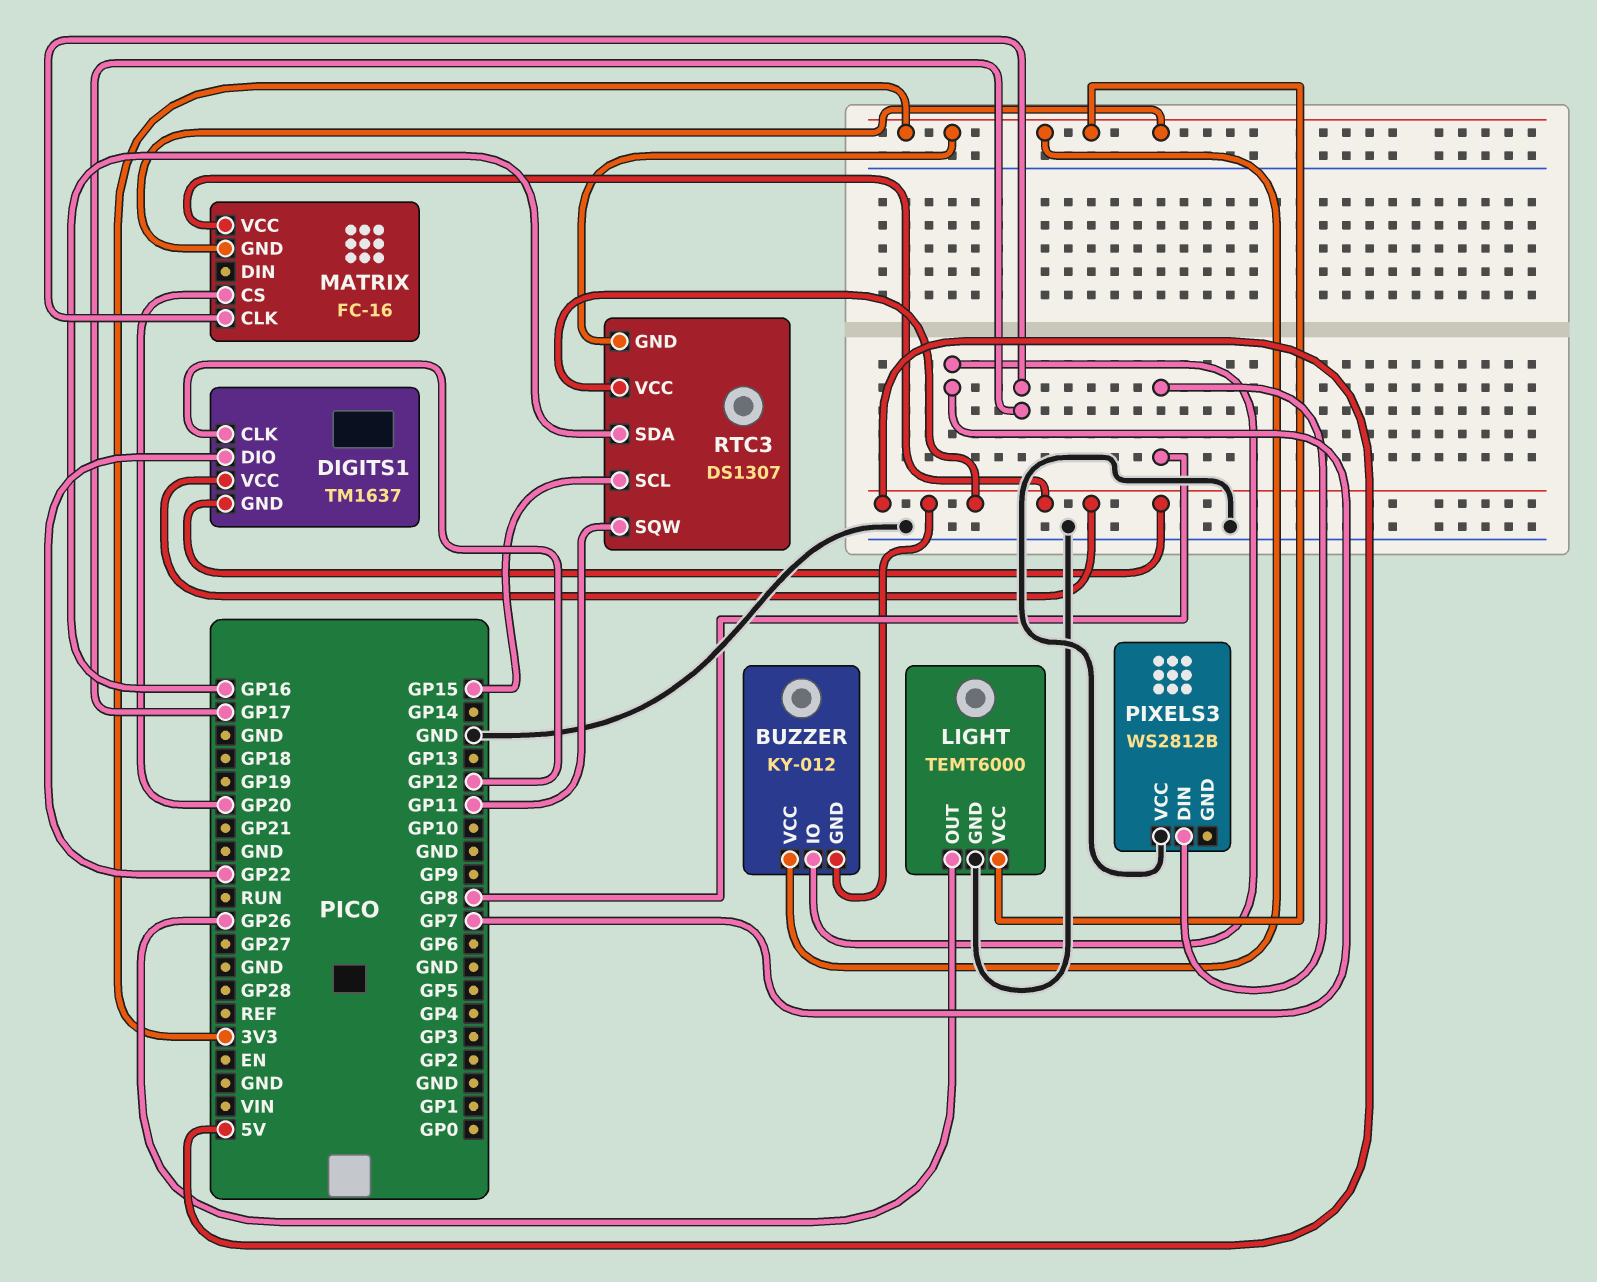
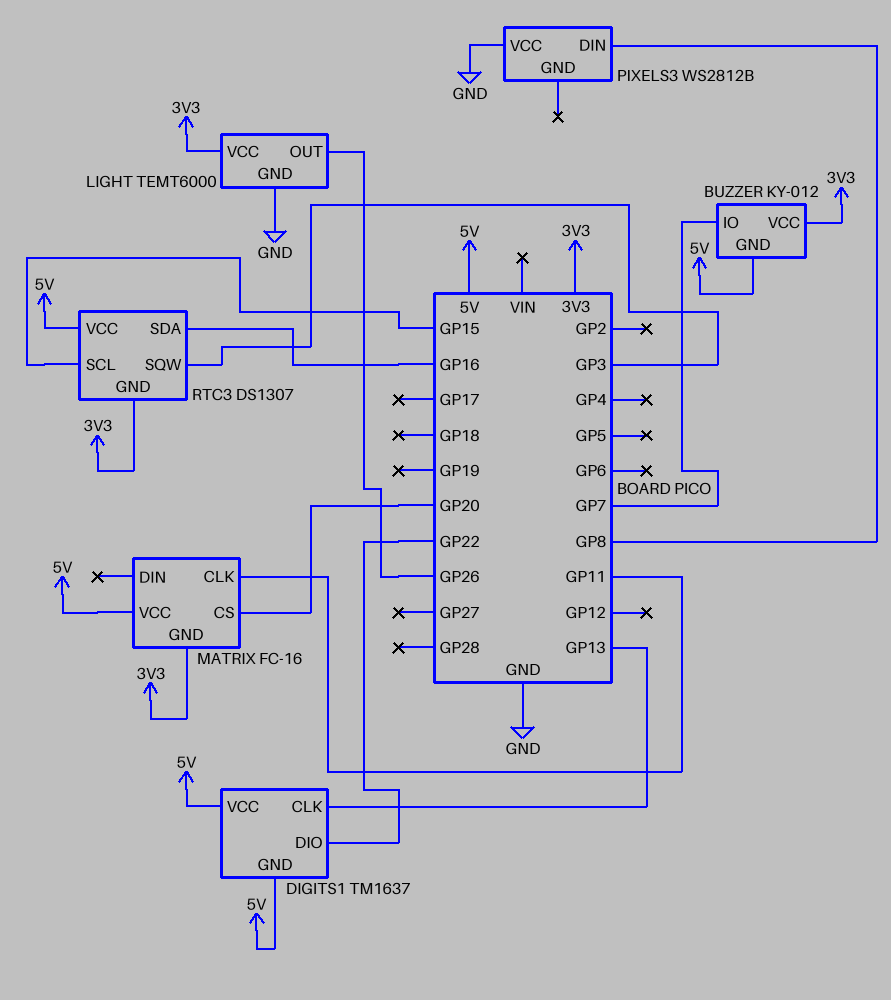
DIGITS1 pin CLK: GP12 -> GP13
MATRIX pin CLK: GP17 -> GP11
RTC3 pin SQW: GP11 -> GP3

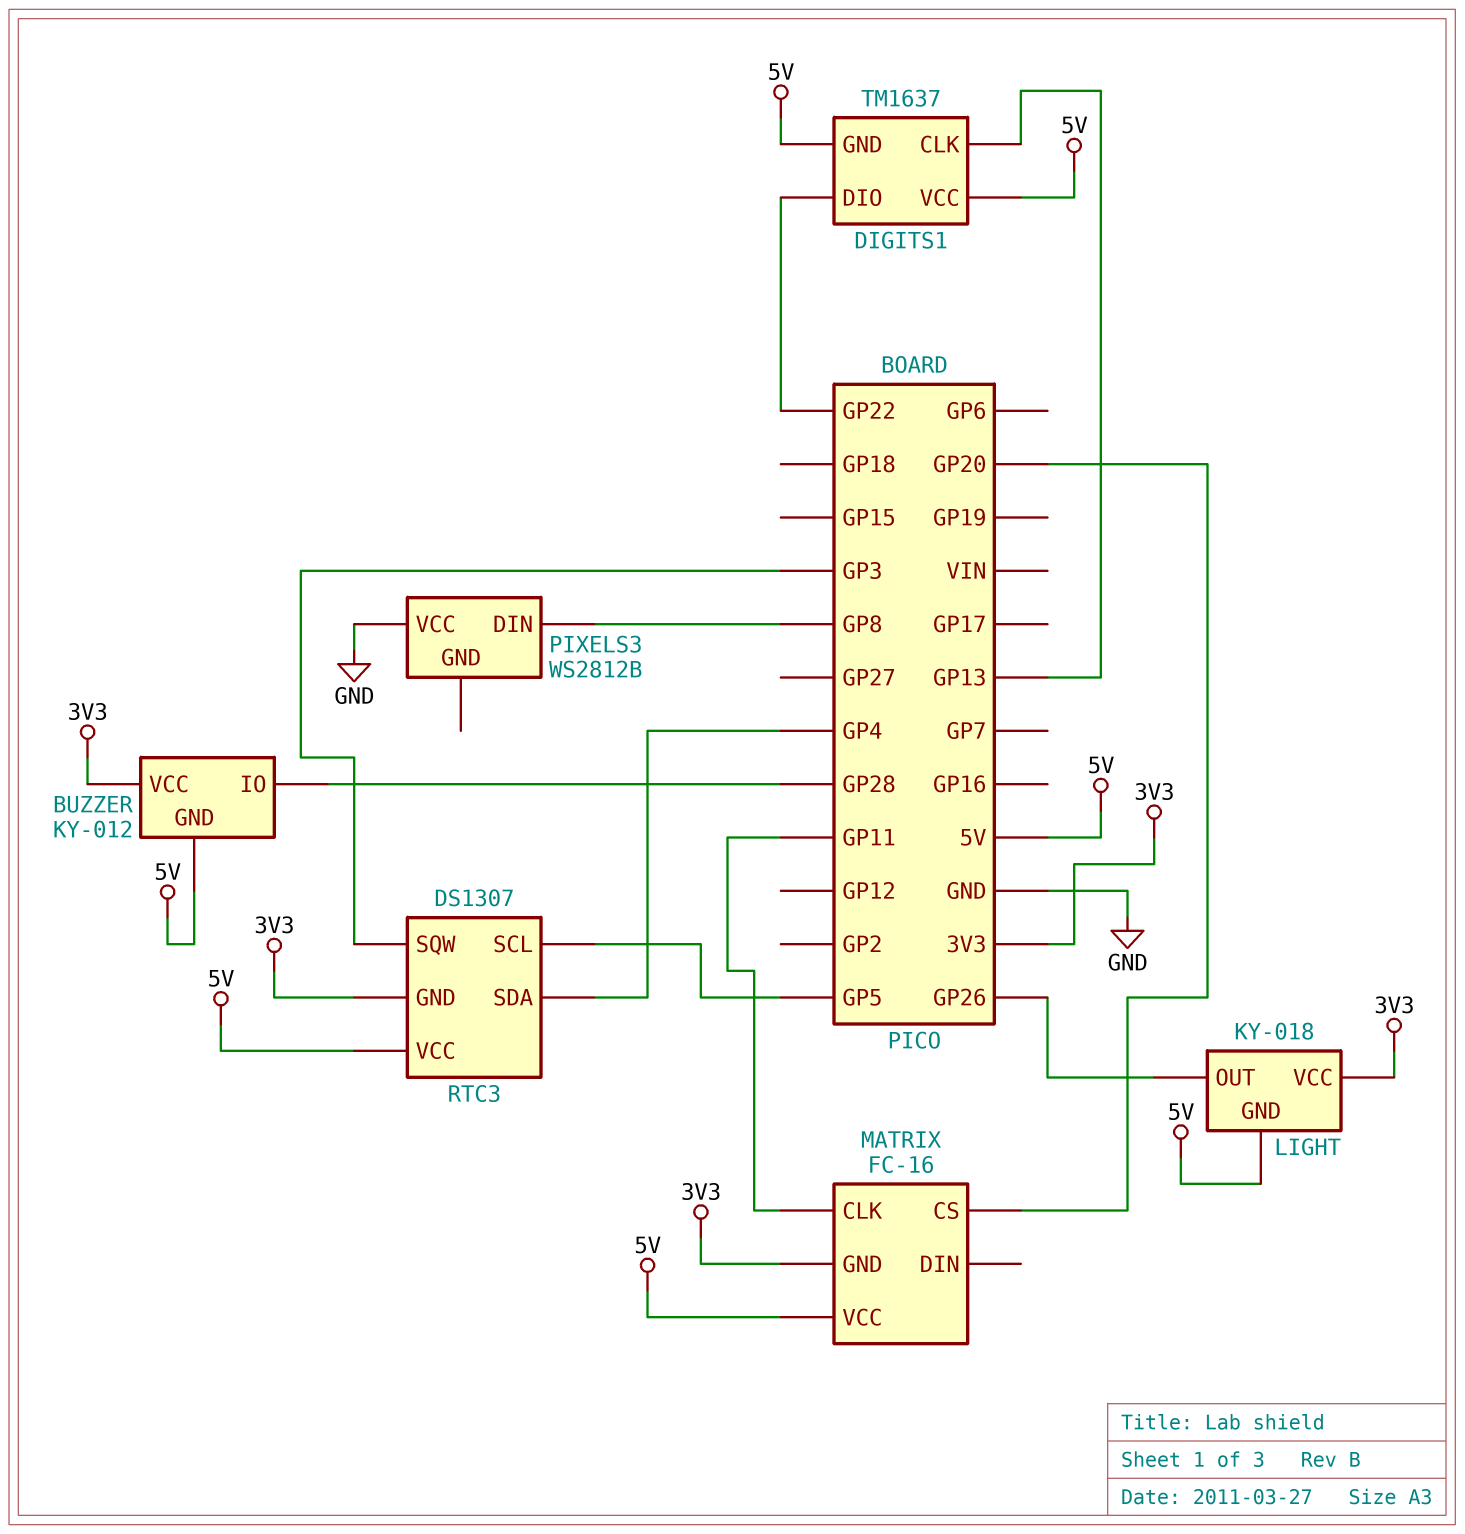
BUZZER pin IO: GP7 -> GP28
LIGHT: TEMT6000 -> KY-018
LIGHT pin GND: GND -> 5V
RTC3 pin SCL: GP15 -> GP5
RTC3 pin SDA: GP16 -> GP4

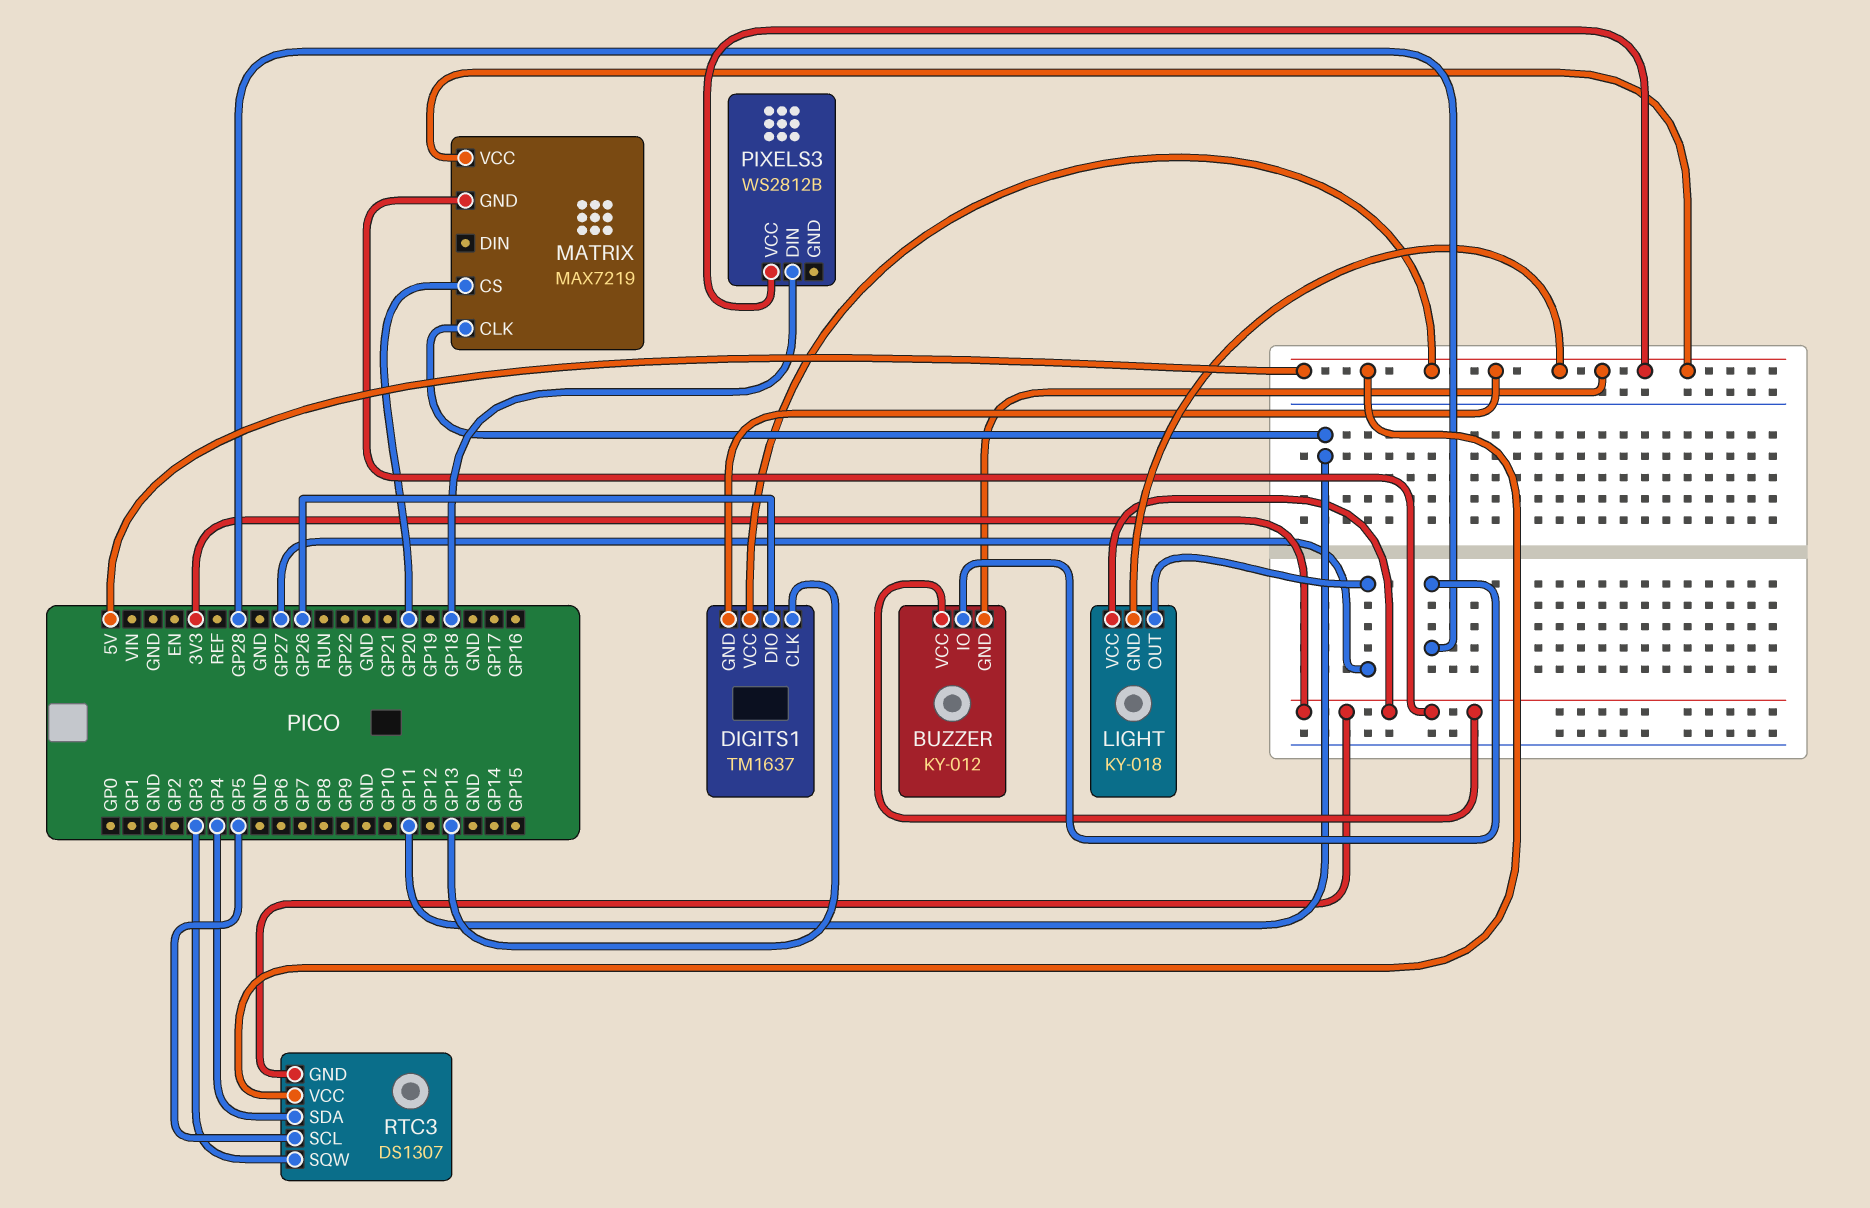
DIGITS1 pin DIO: GP22 -> GP26
LIGHT pin OUT: GP26 -> GP27
MATRIX: FC-16 -> MAX7219
PIXELS3 pin DIN: GP8 -> GP18
PIXELS3 pin VCC: GND -> 5V

